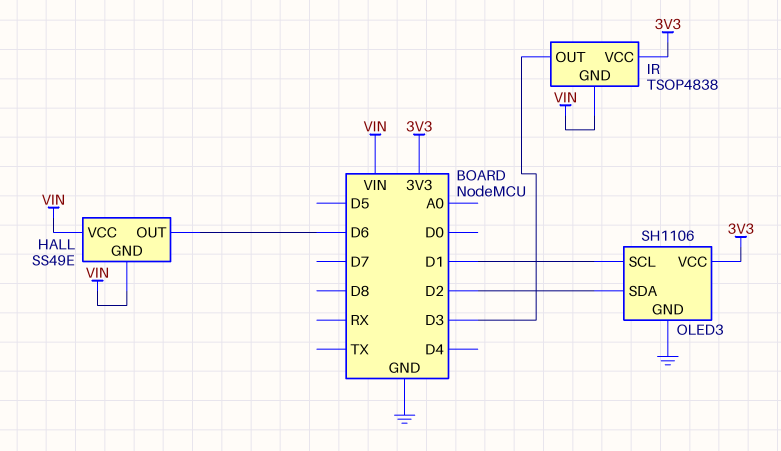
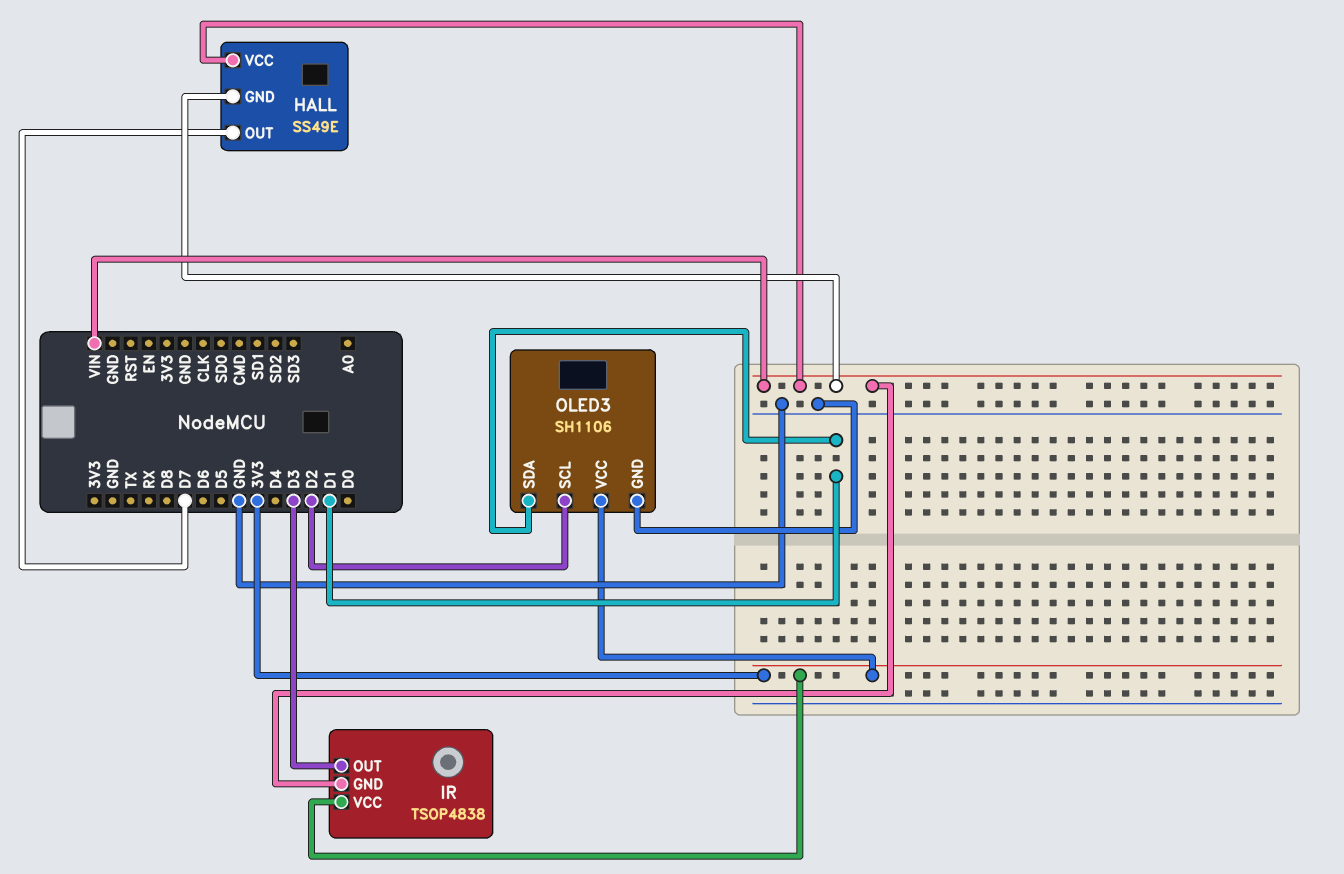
HALL pin OUT: D6 -> D7
OLED3 pin SCL: D1 -> D2
OLED3 pin SDA: D2 -> D1

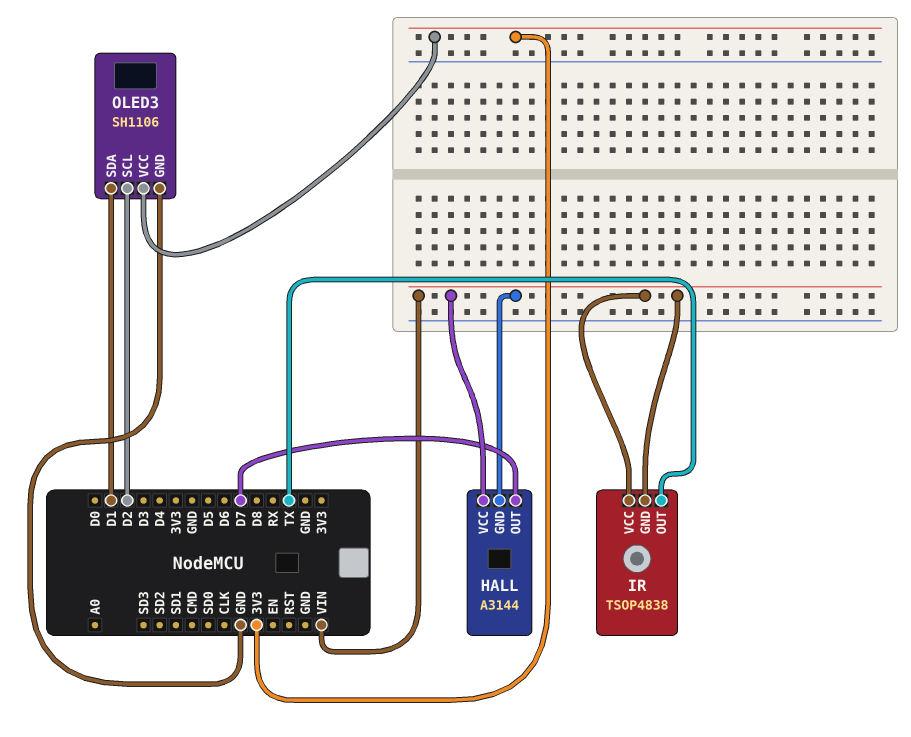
HALL: SS49E -> A3144
IR pin OUT: D3 -> TX
IR pin VCC: 3V3 -> VIN

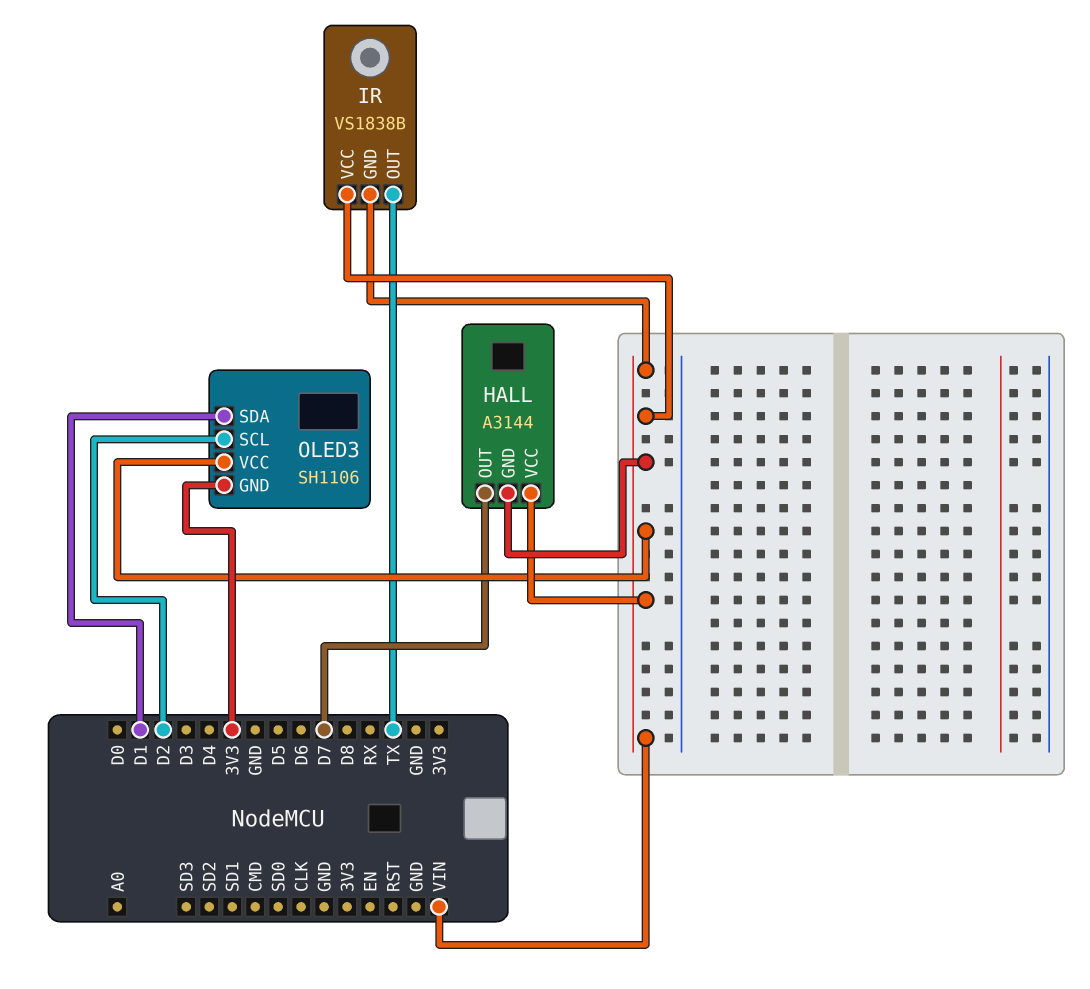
IR: TSOP4838 -> VS1838B
OLED3 pin GND: GND -> 3V3
OLED3 pin VCC: 3V3 -> VIN

